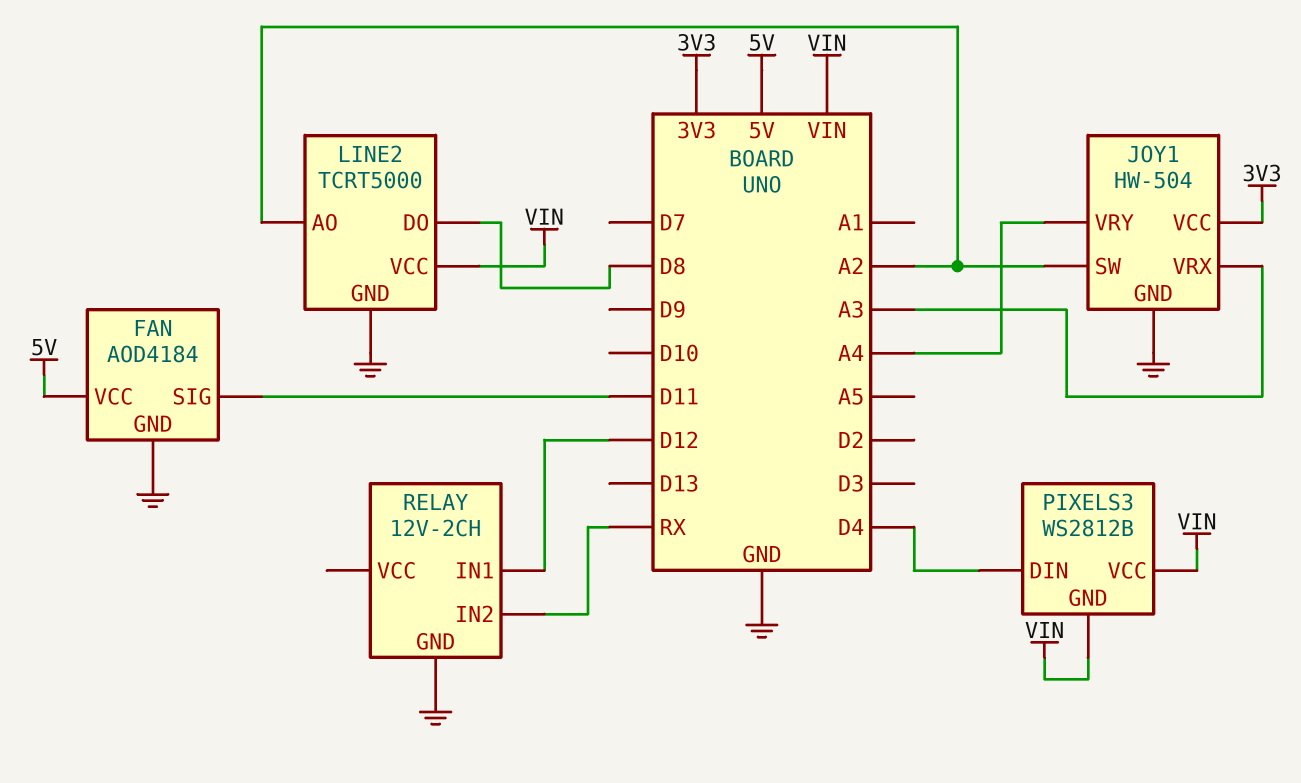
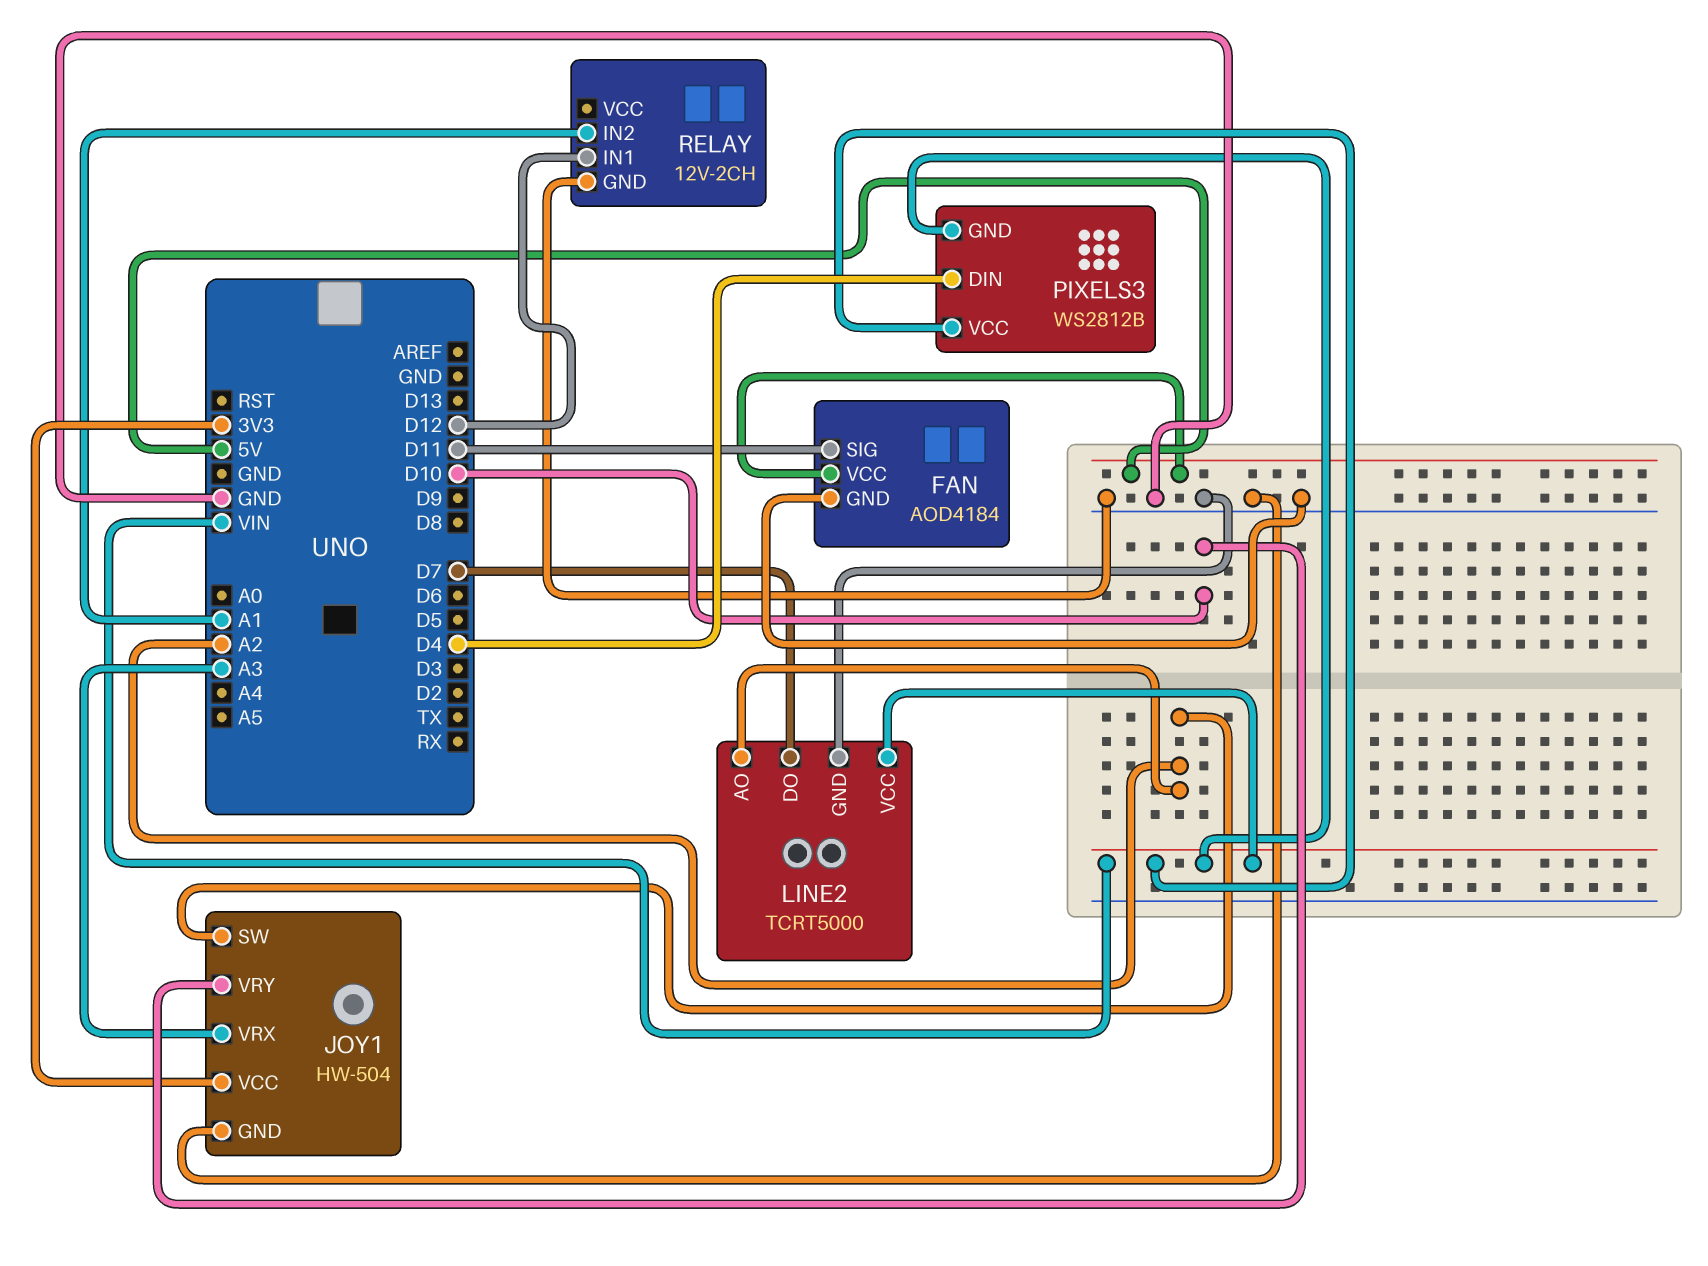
JOY1 pin VRY: A4 -> D10
LINE2 pin DO: D8 -> D7
RELAY pin IN2: RX -> A1

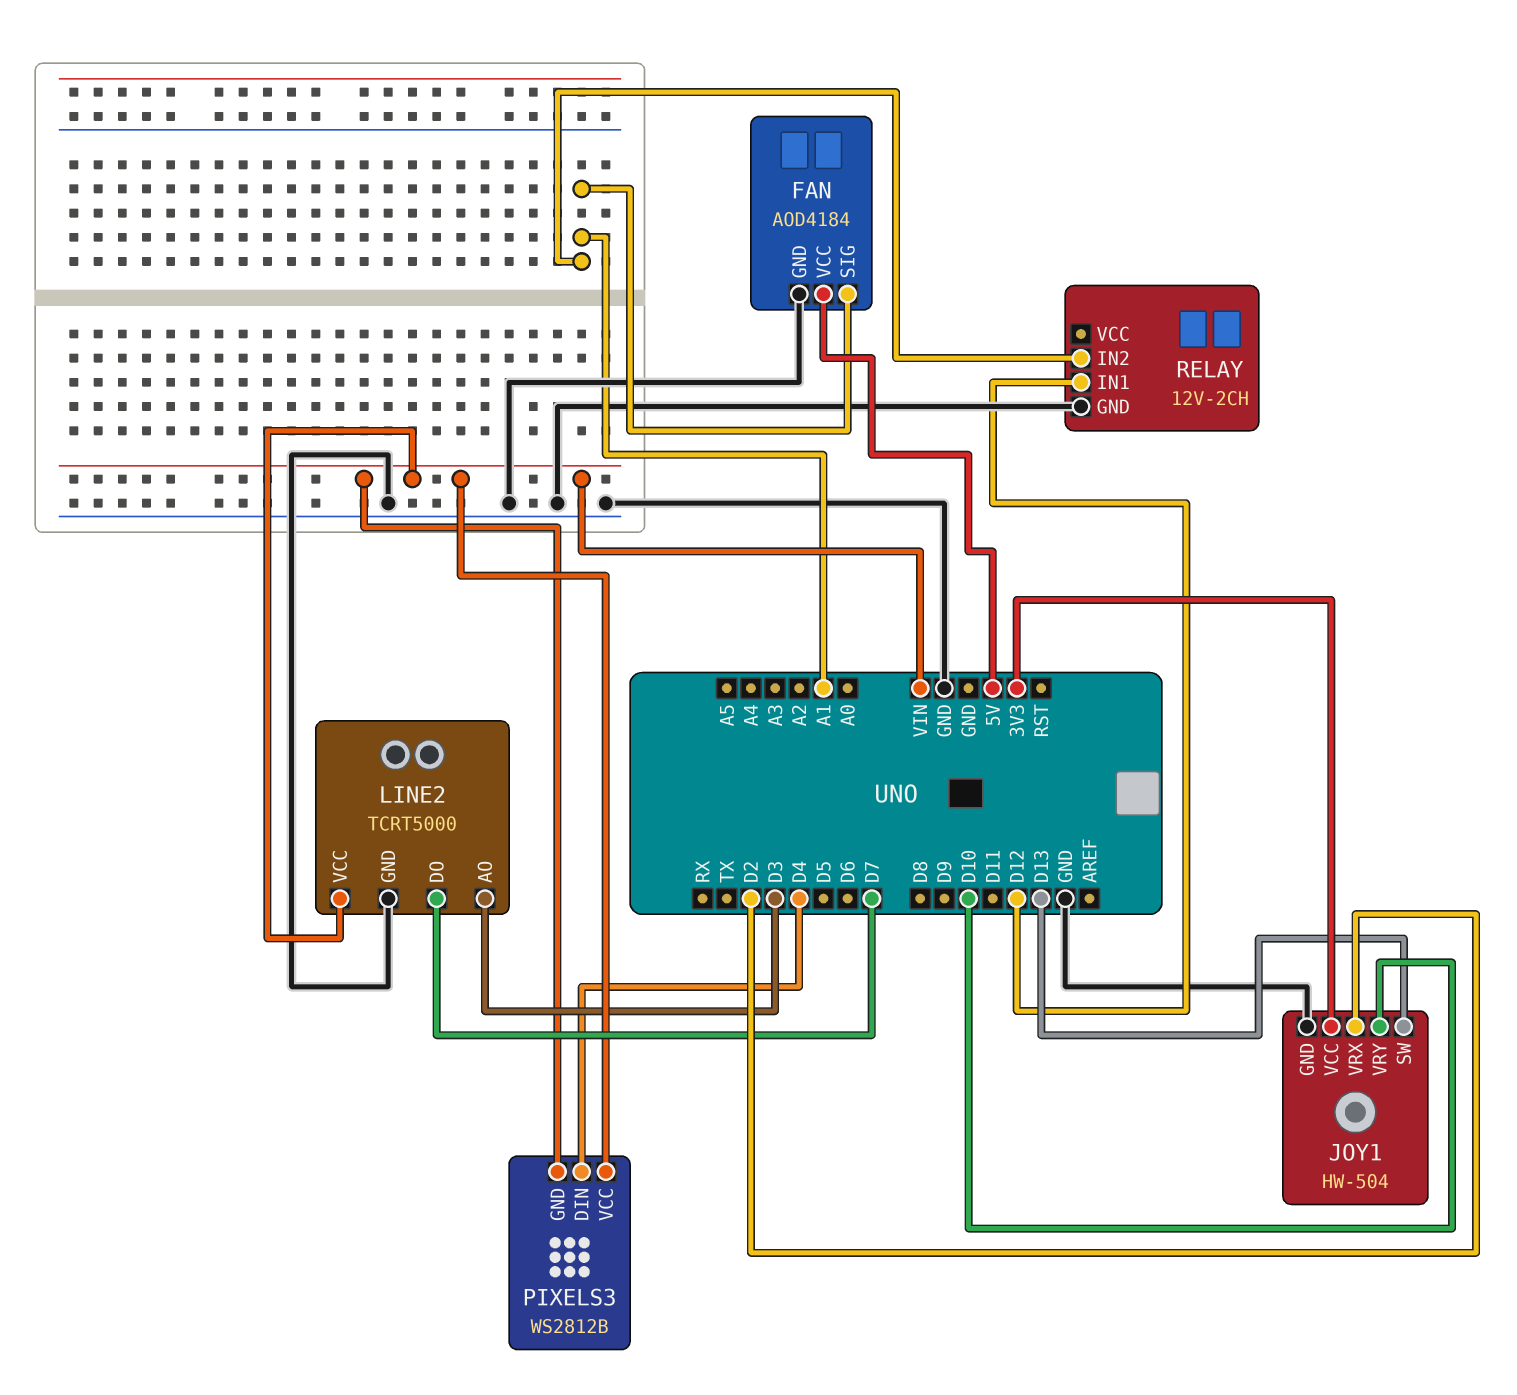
FAN pin SIG: D11 -> A1
JOY1 pin SW: A2 -> D13
JOY1 pin VRX: A3 -> D2
LINE2 pin AO: A2 -> D3

